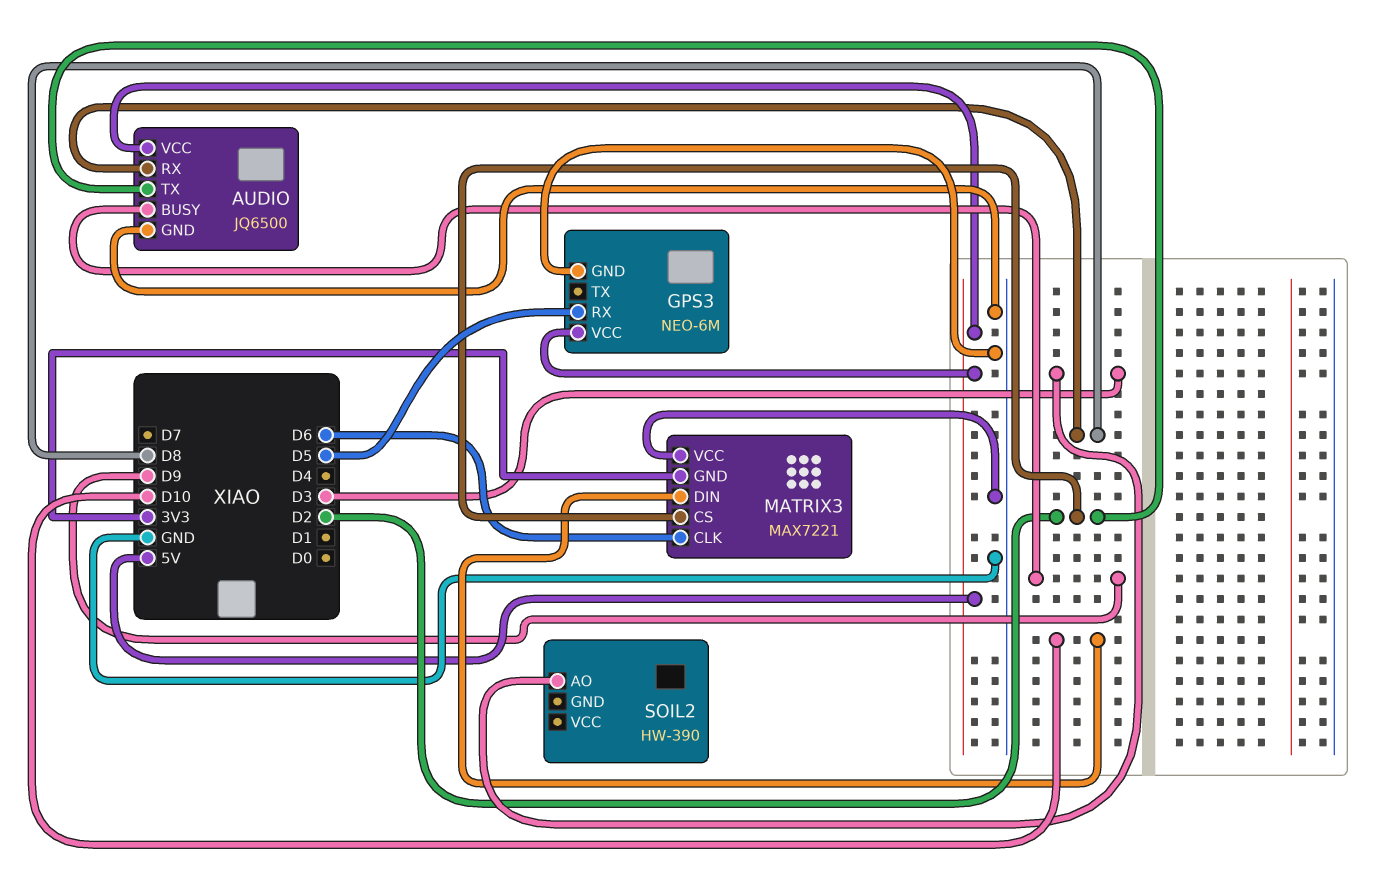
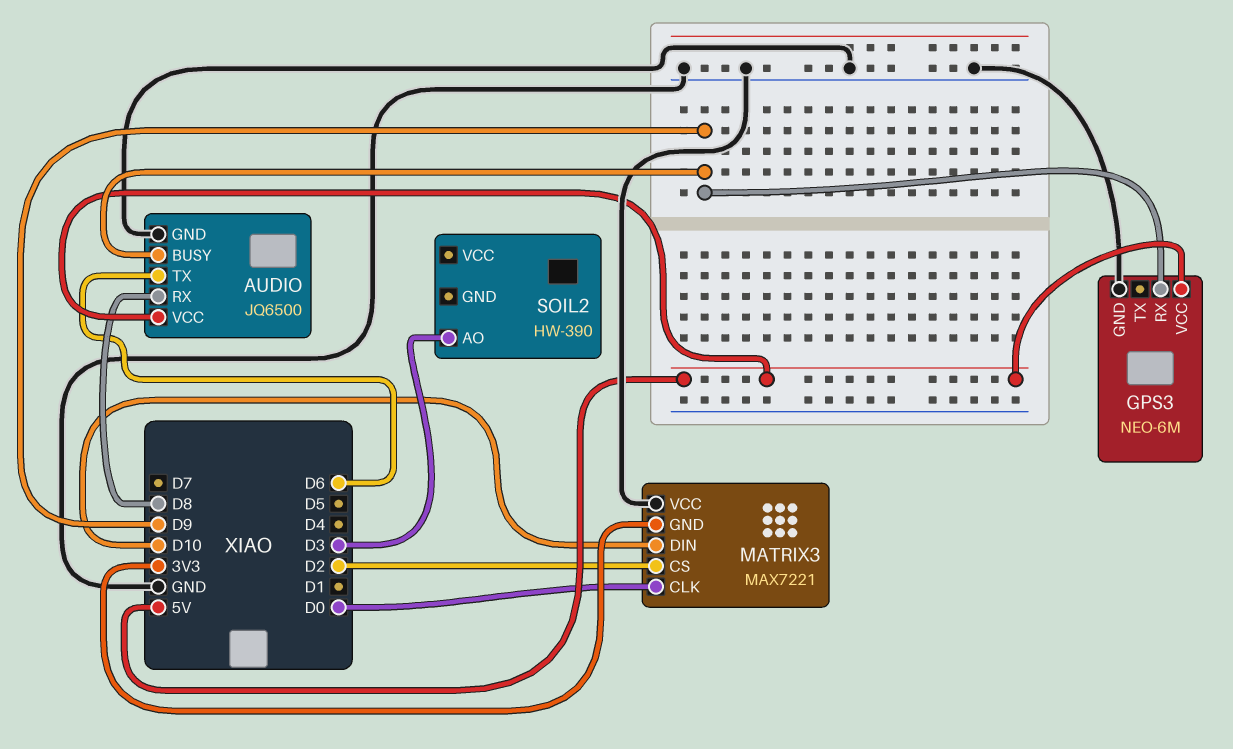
AUDIO pin TX: D2 -> D6
GPS3 pin RX: D5 -> D9
MATRIX3 pin CLK: D6 -> D0

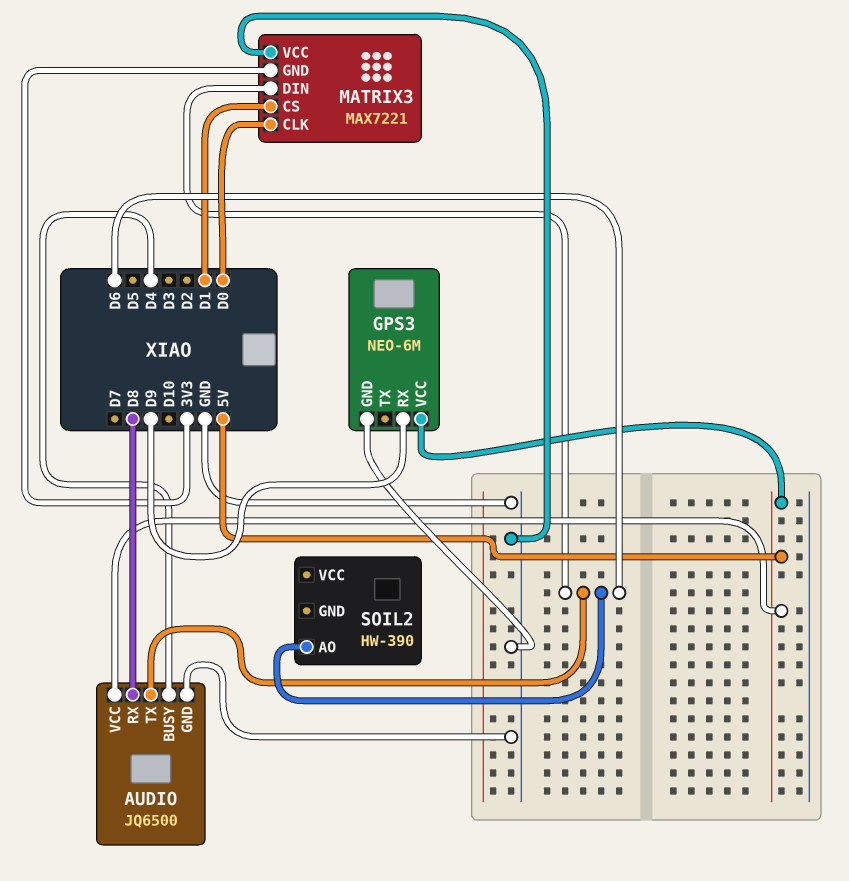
AUDIO pin BUSY: D9 -> D4
MATRIX3 pin CS: D2 -> D1
MATRIX3 pin DIN: D10 -> D6
SOIL2 pin AO: D3 -> D6

